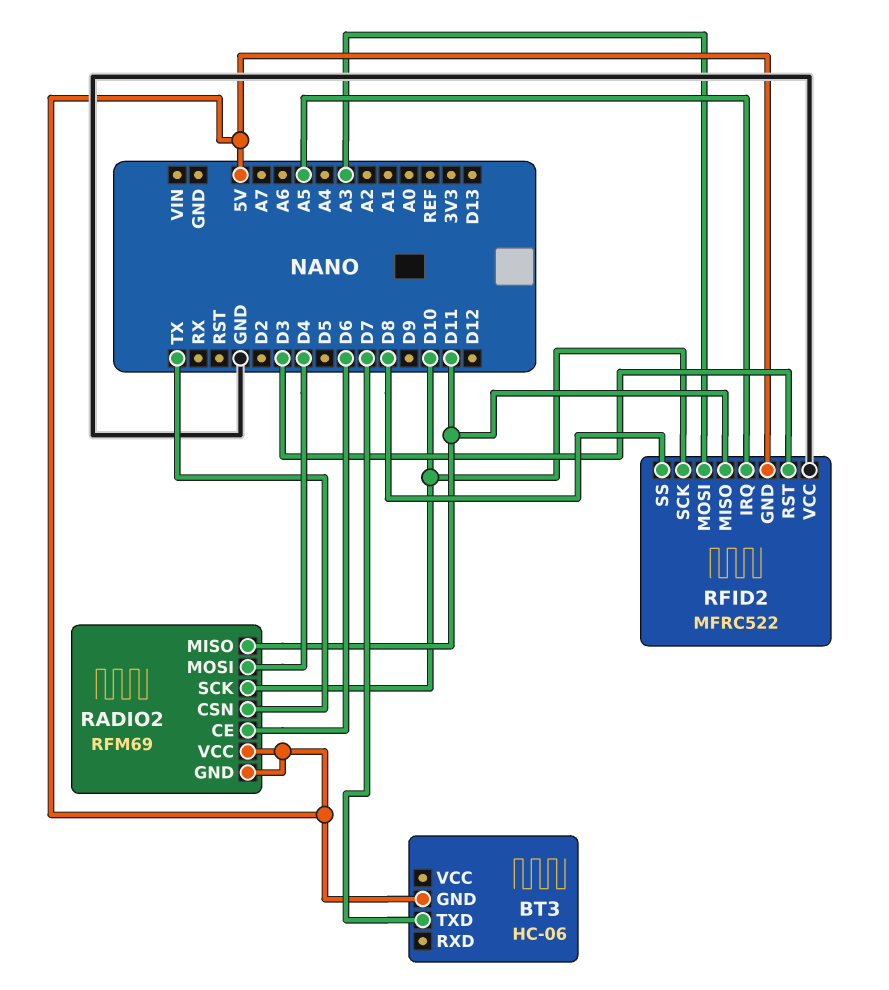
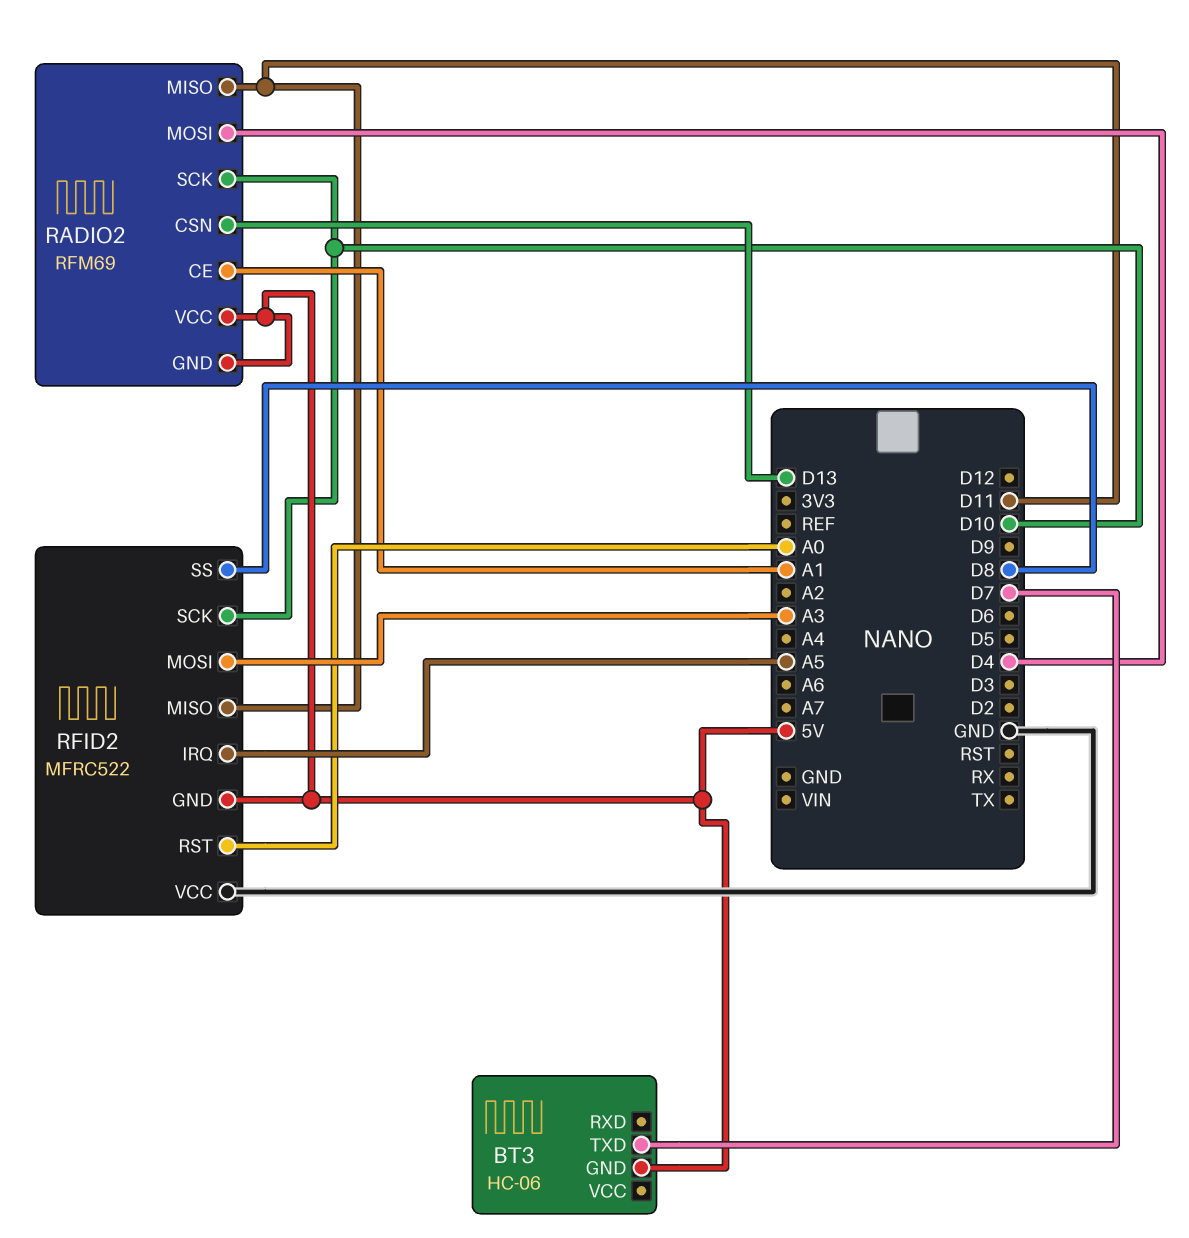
RADIO2 pin CE: D6 -> A1
RADIO2 pin CSN: TX -> D13
RFID2 pin RST: D3 -> A0

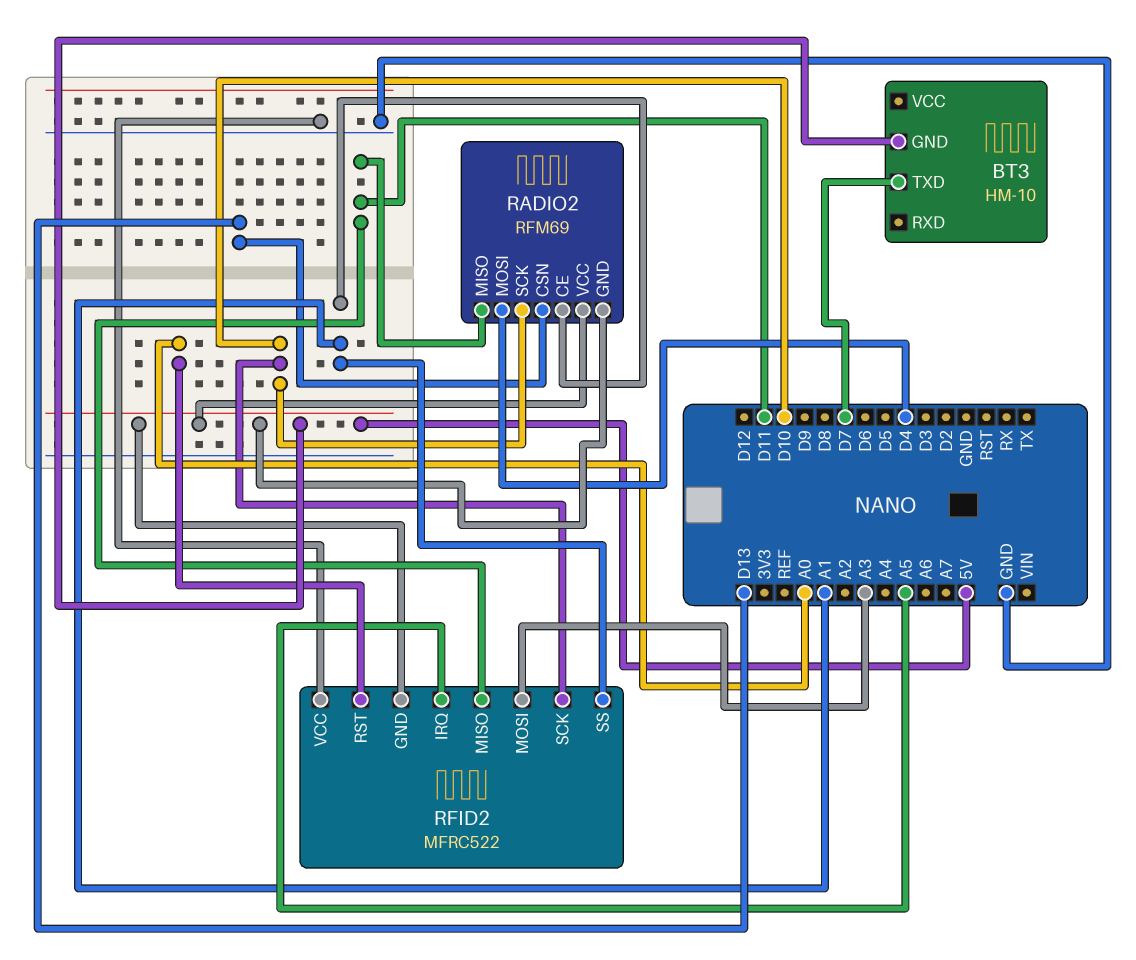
BT3: HC-06 -> HM-10
RFID2 pin SS: D8 -> A1

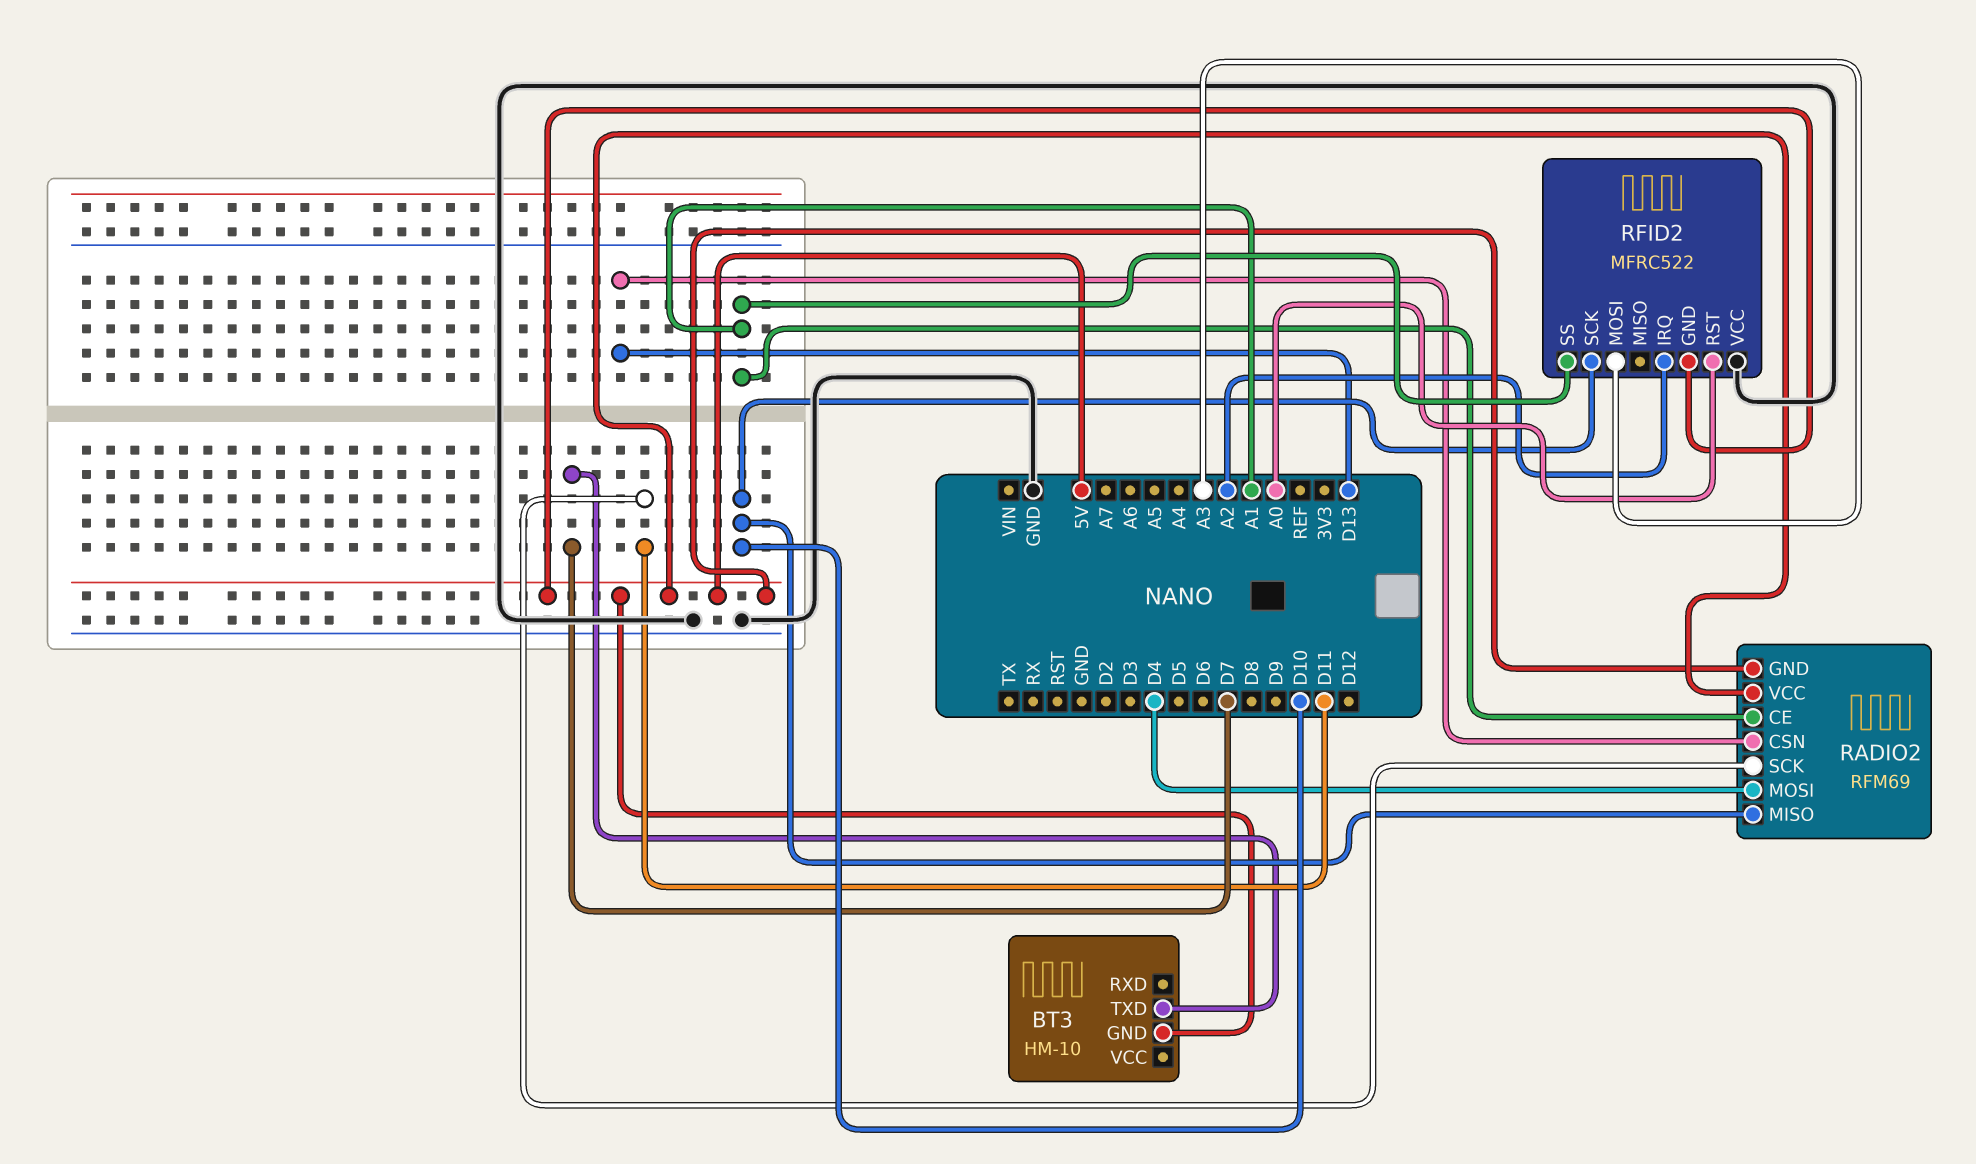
RADIO2 pin MISO: D11 -> D10
RADIO2 pin SCK: D10 -> D11
RFID2 pin IRQ: A5 -> A2
RFID2 pin MISO: D11 -> none

